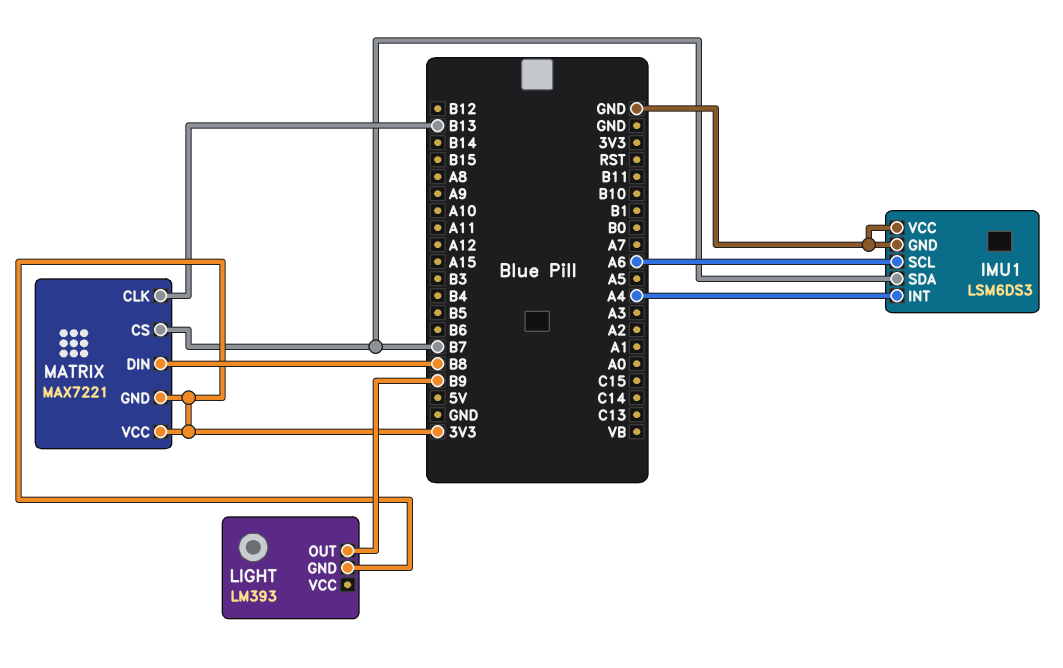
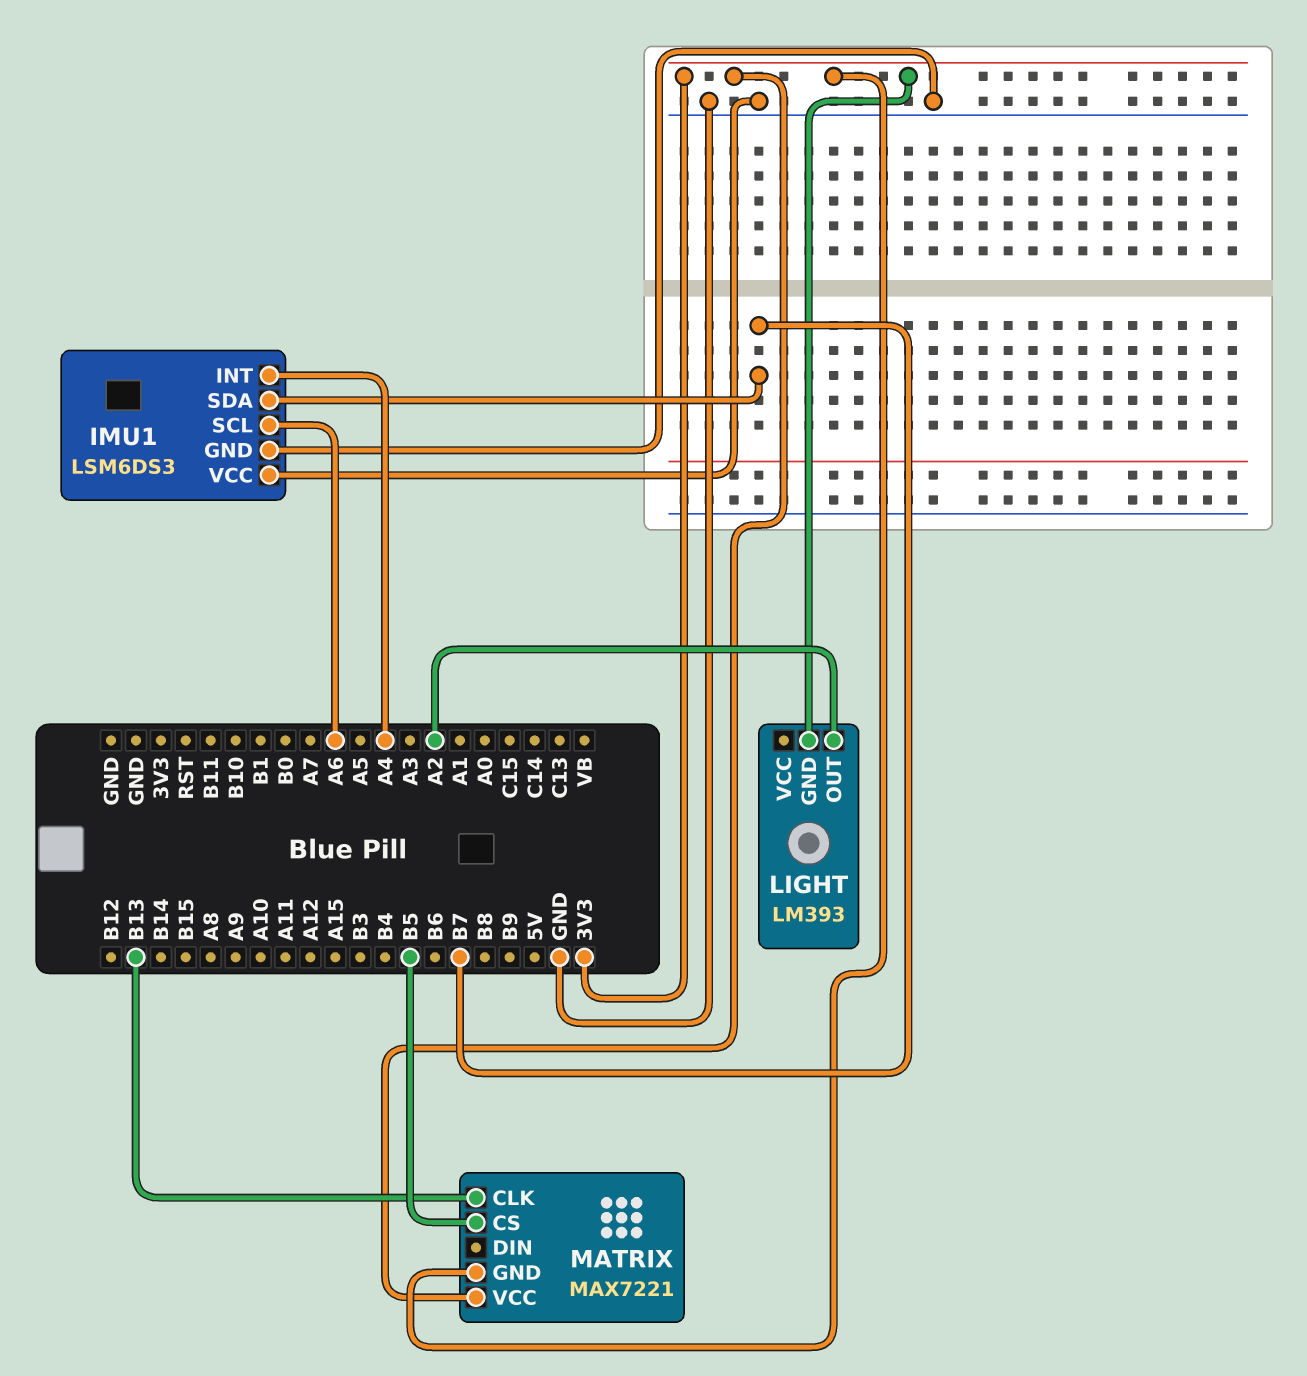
LIGHT pin OUT: B9 -> A2
MATRIX pin CS: B7 -> B5
MATRIX pin DIN: B8 -> none

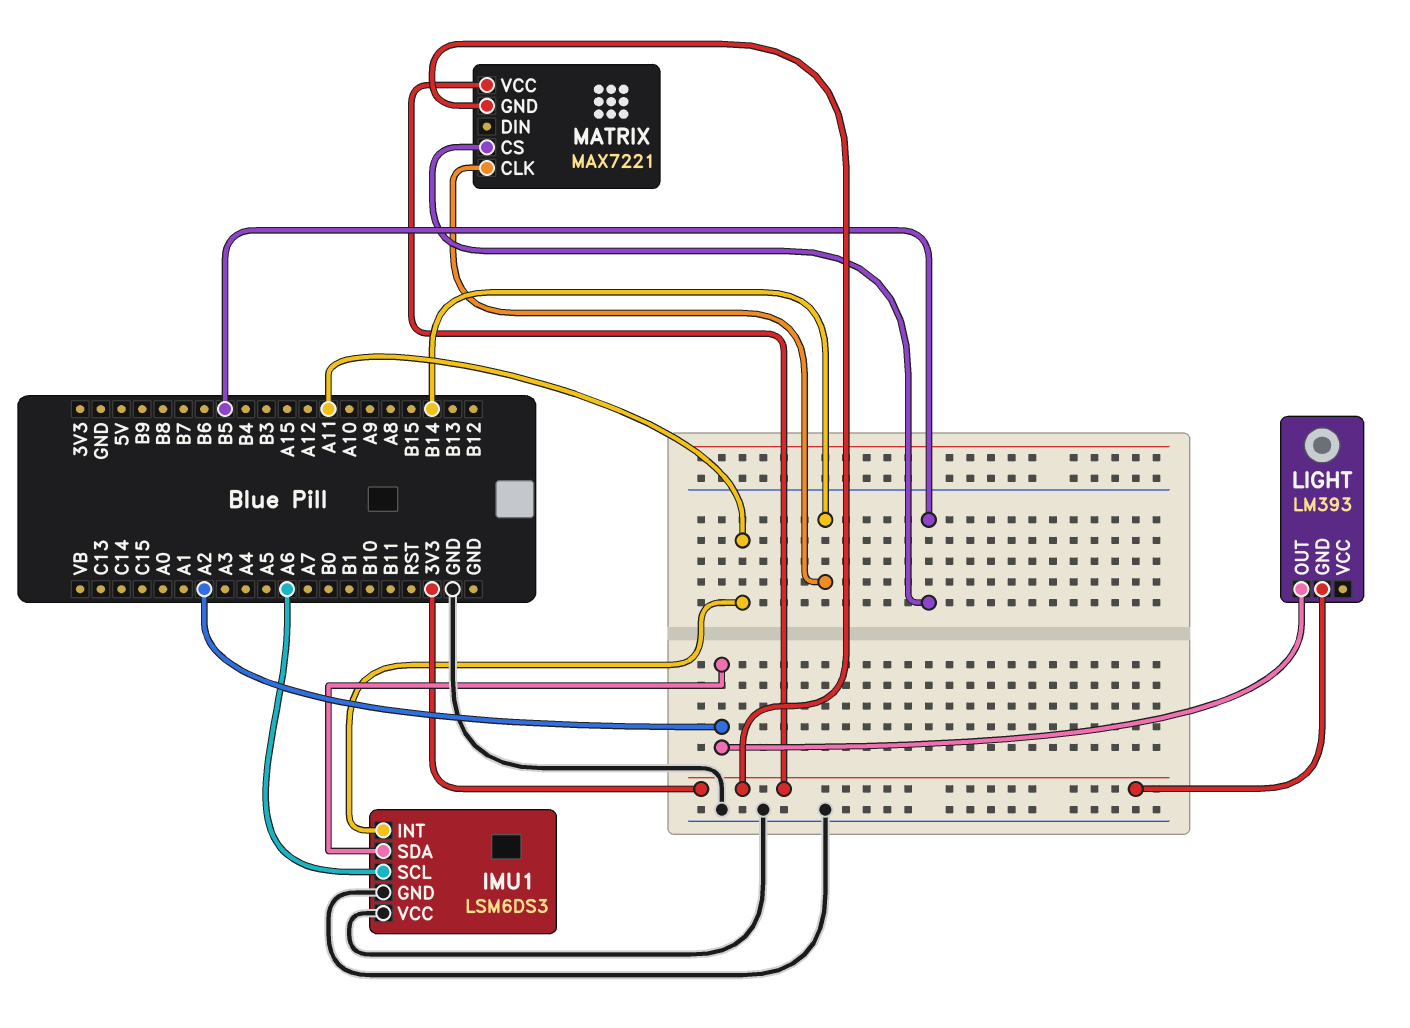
IMU1 pin INT: A4 -> A11
IMU1 pin SDA: B7 -> A2
MATRIX pin CLK: B13 -> B14

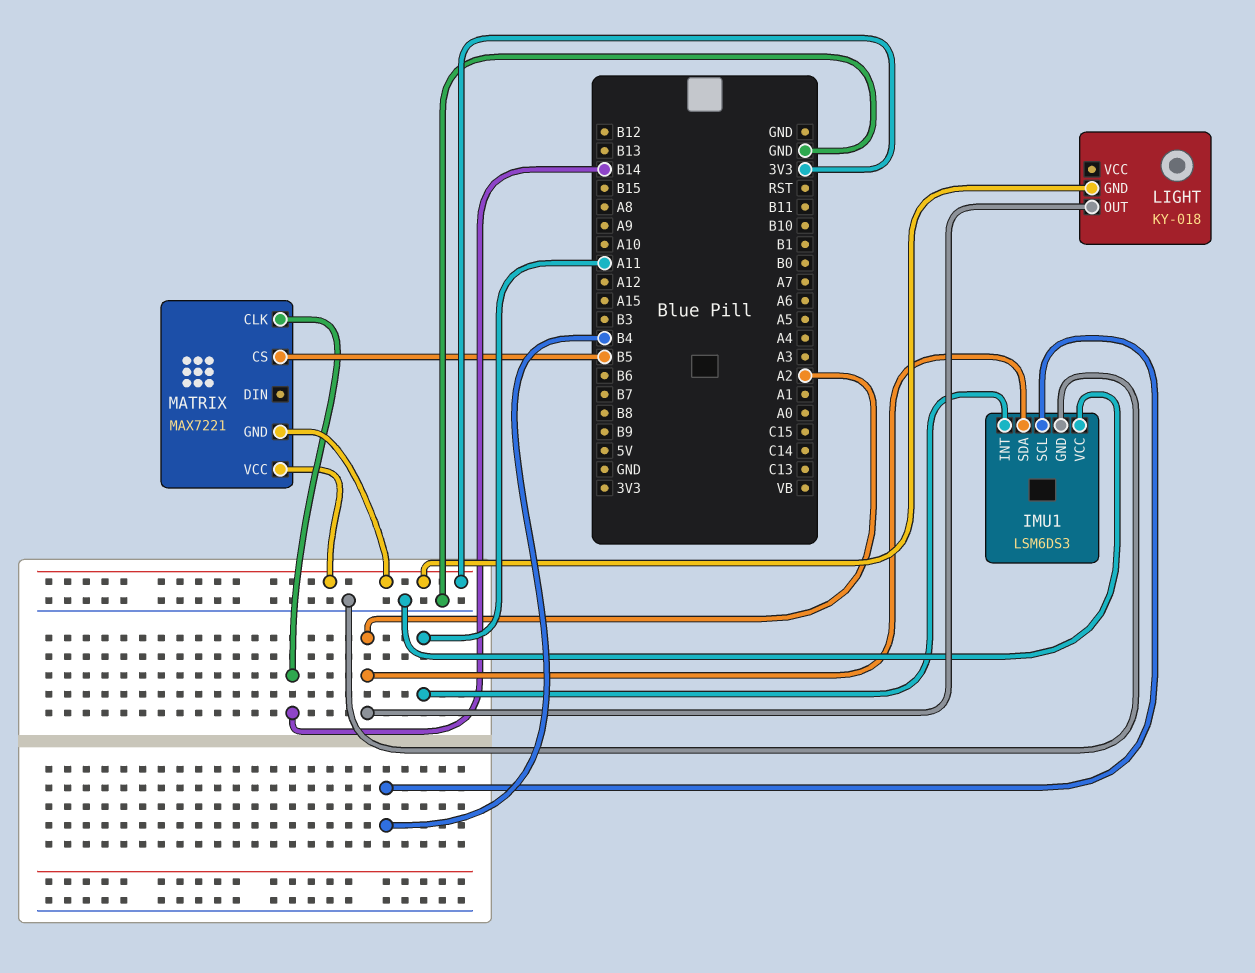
IMU1 pin SCL: A6 -> B4
LIGHT: LM393 -> KY-018

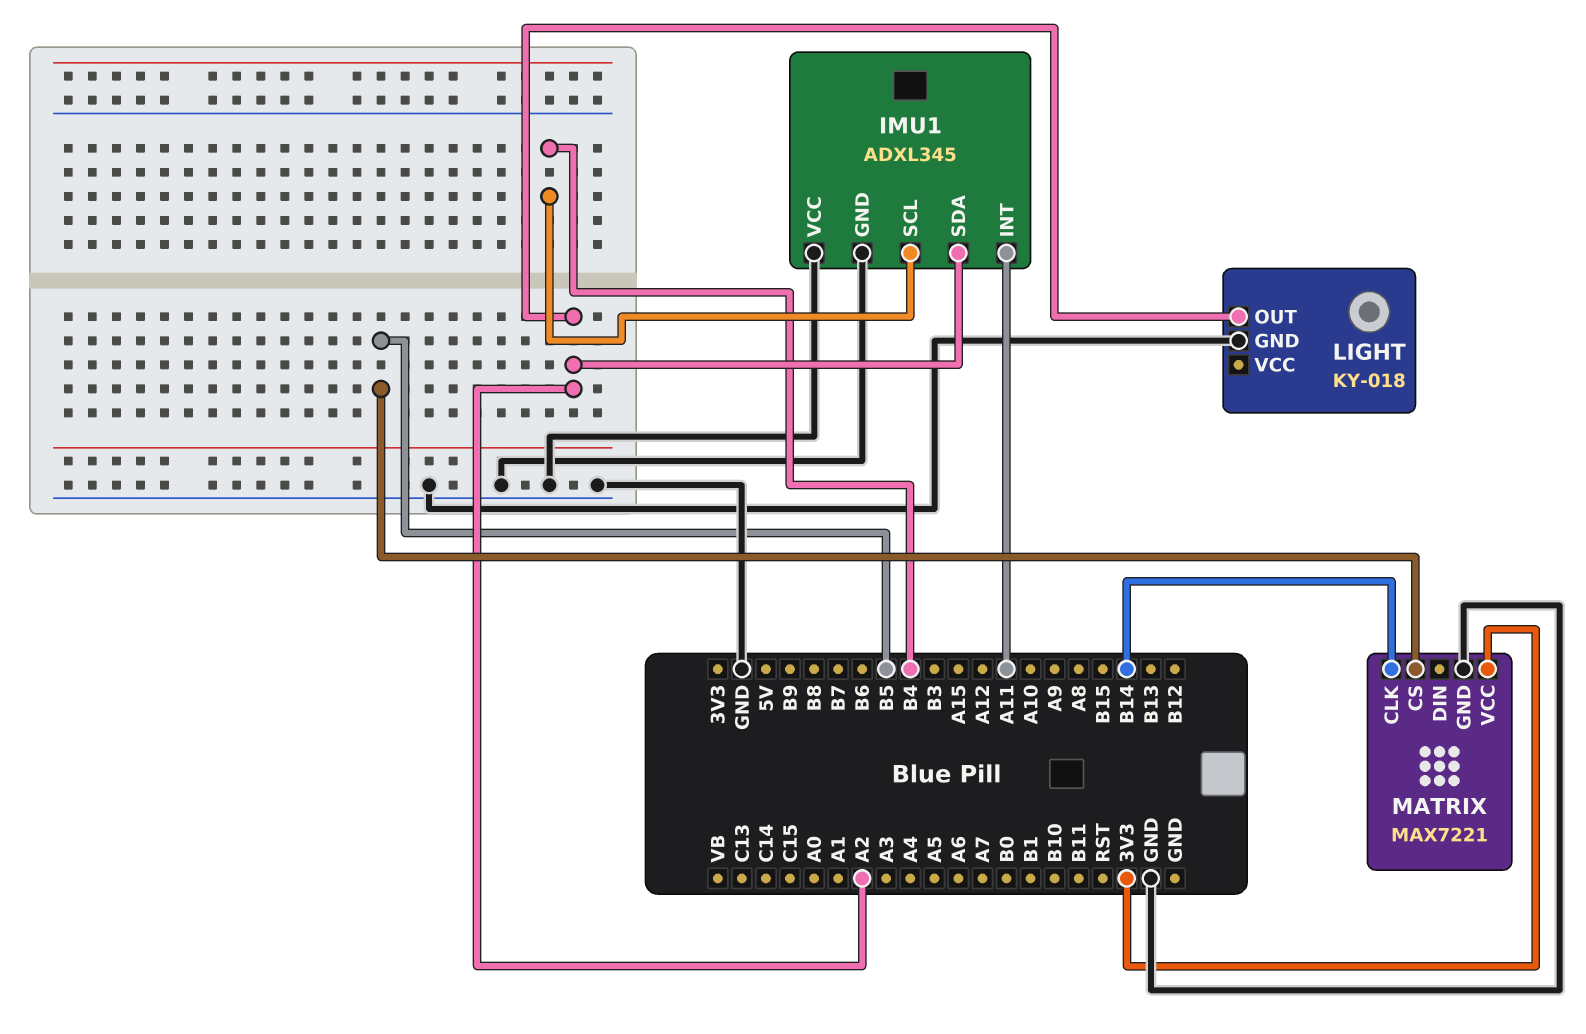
IMU1: LSM6DS3 -> ADXL345
LIGHT pin GND: 3V3 -> GND
MATRIX pin GND: 3V3 -> GND

